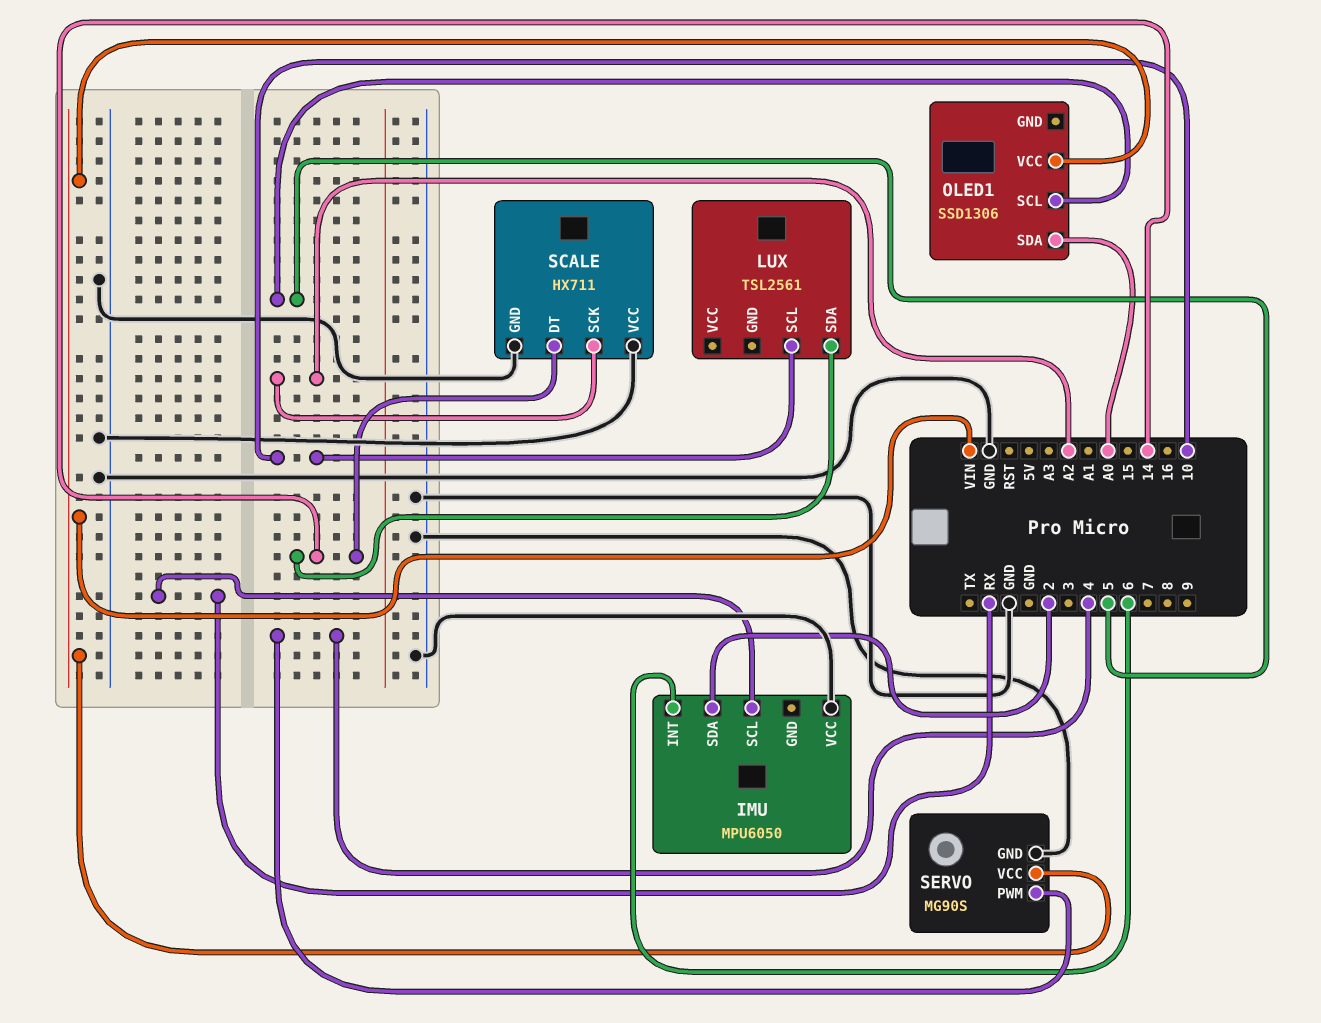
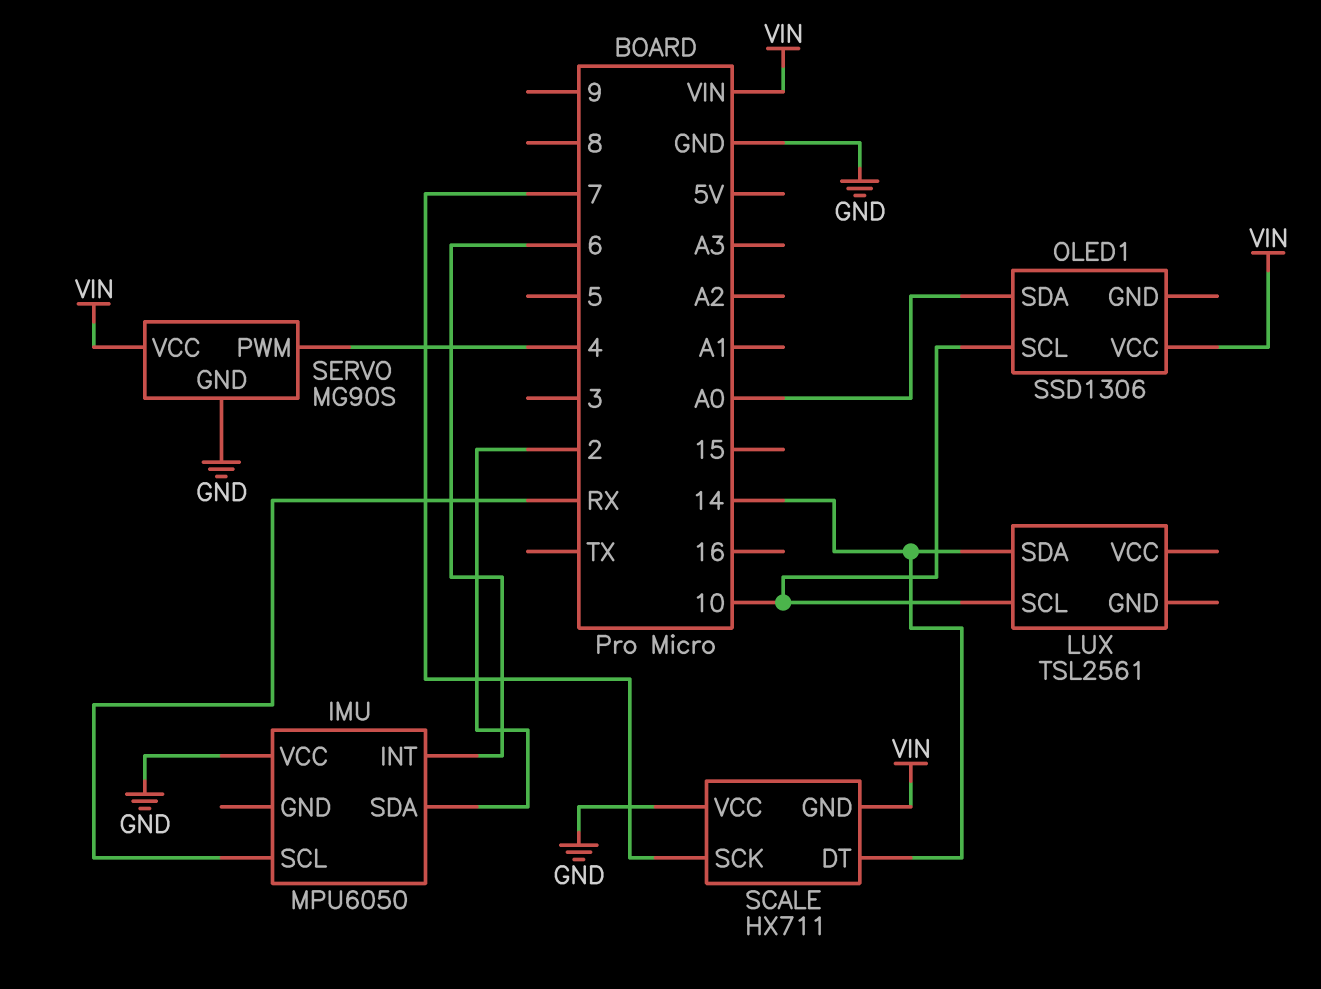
OLED1 pin SCL: 5 -> 10
SCALE pin GND: GND -> VIN
SCALE pin SCK: A2 -> 7

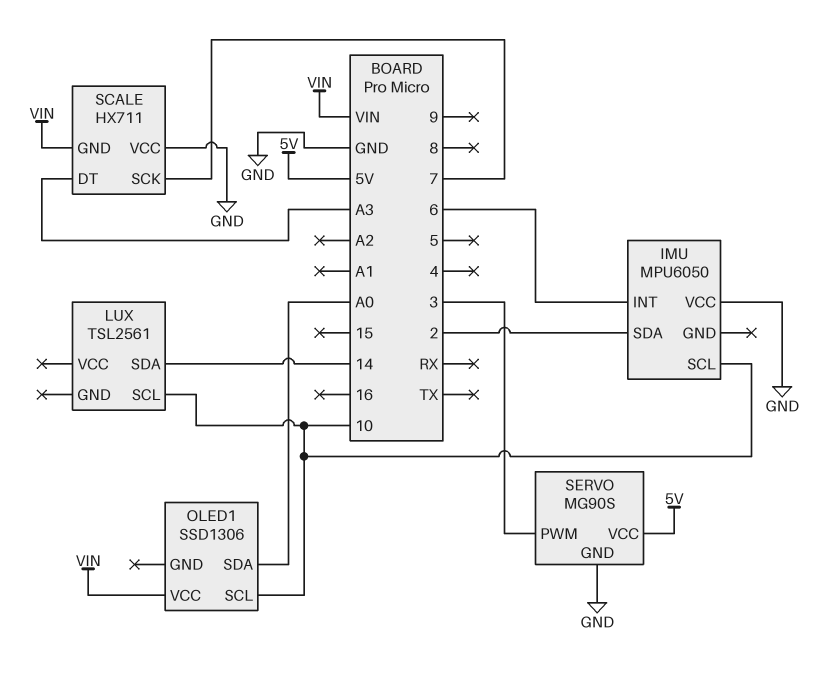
IMU pin SCL: RX -> 10
SCALE pin DT: 14 -> A3
SERVO pin PWM: 4 -> 3
SERVO pin VCC: VIN -> 5V

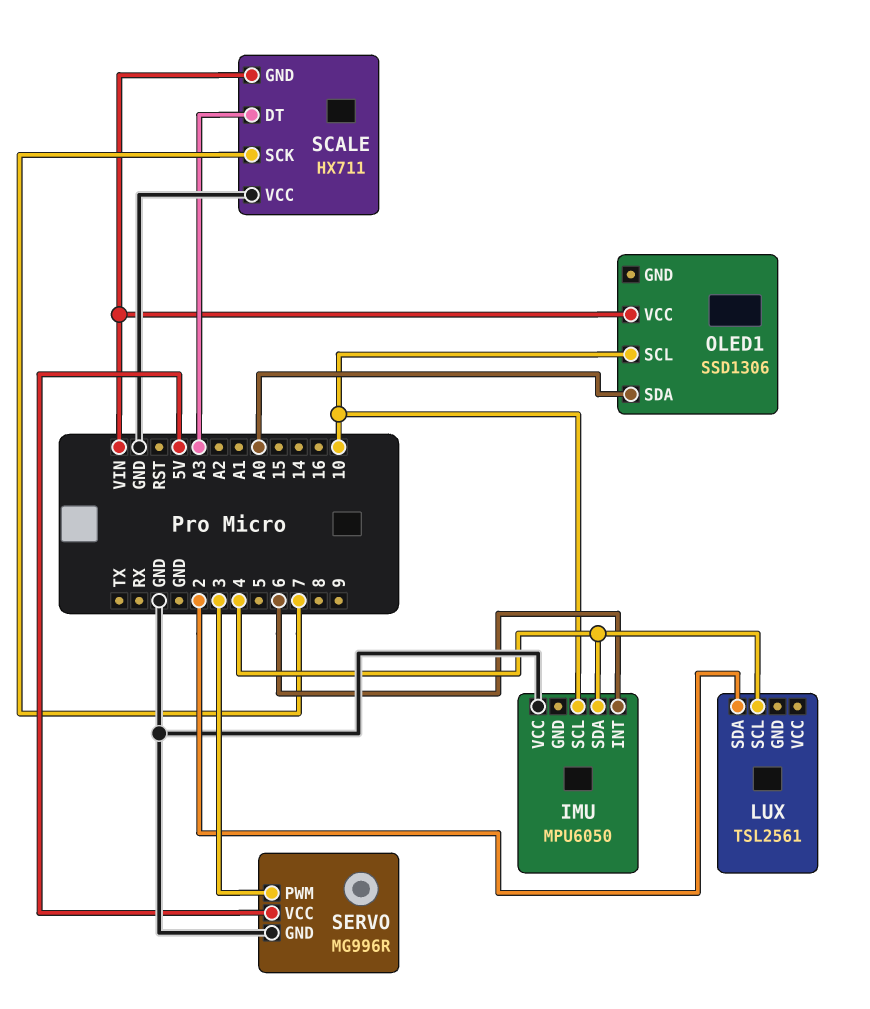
IMU pin SDA: 2 -> 4
LUX pin SCL: 10 -> 4
LUX pin SDA: 14 -> 2
SERVO: MG90S -> MG996R

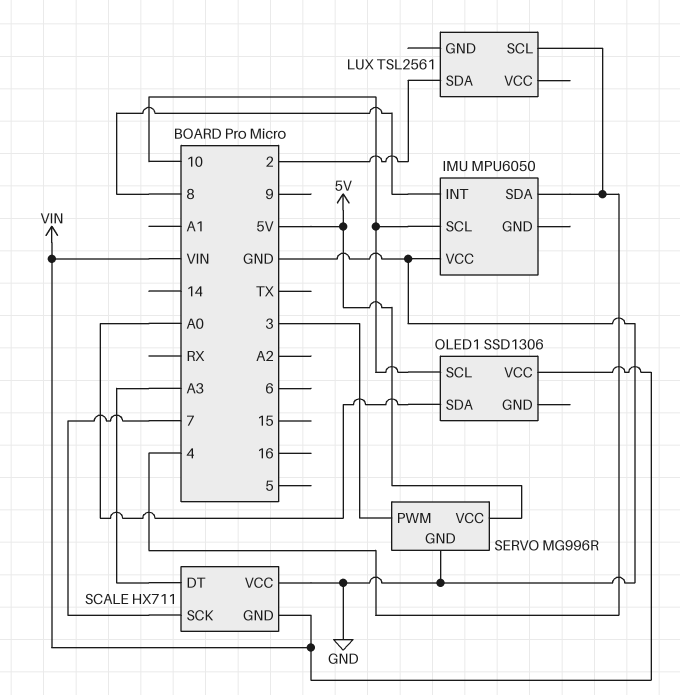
IMU pin INT: 6 -> 8

